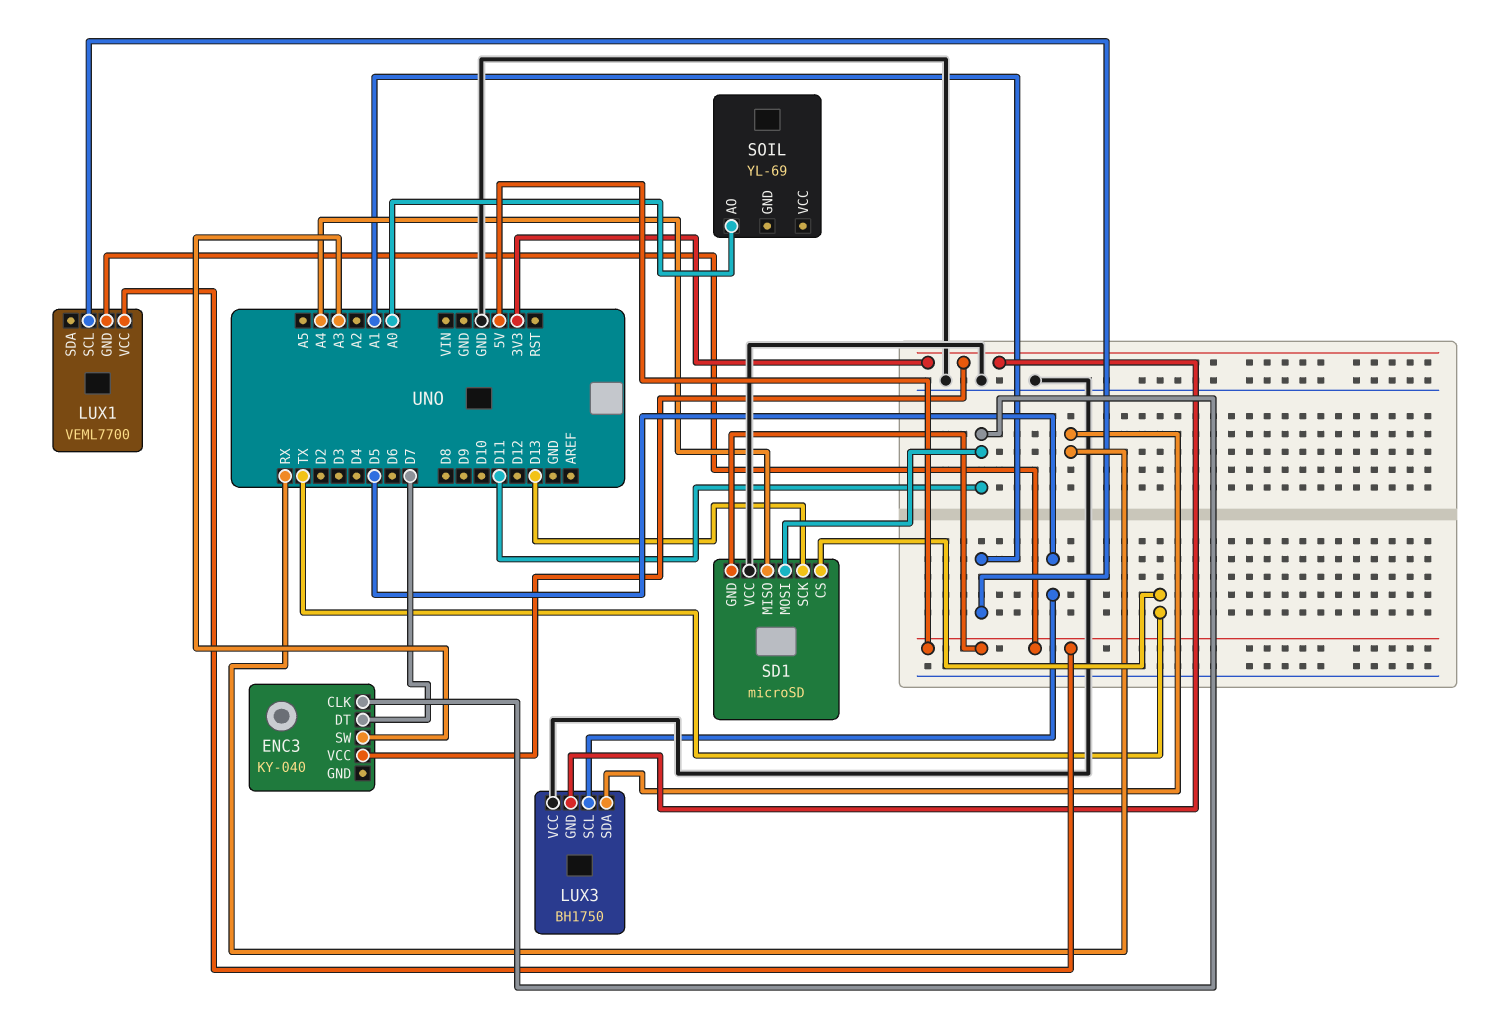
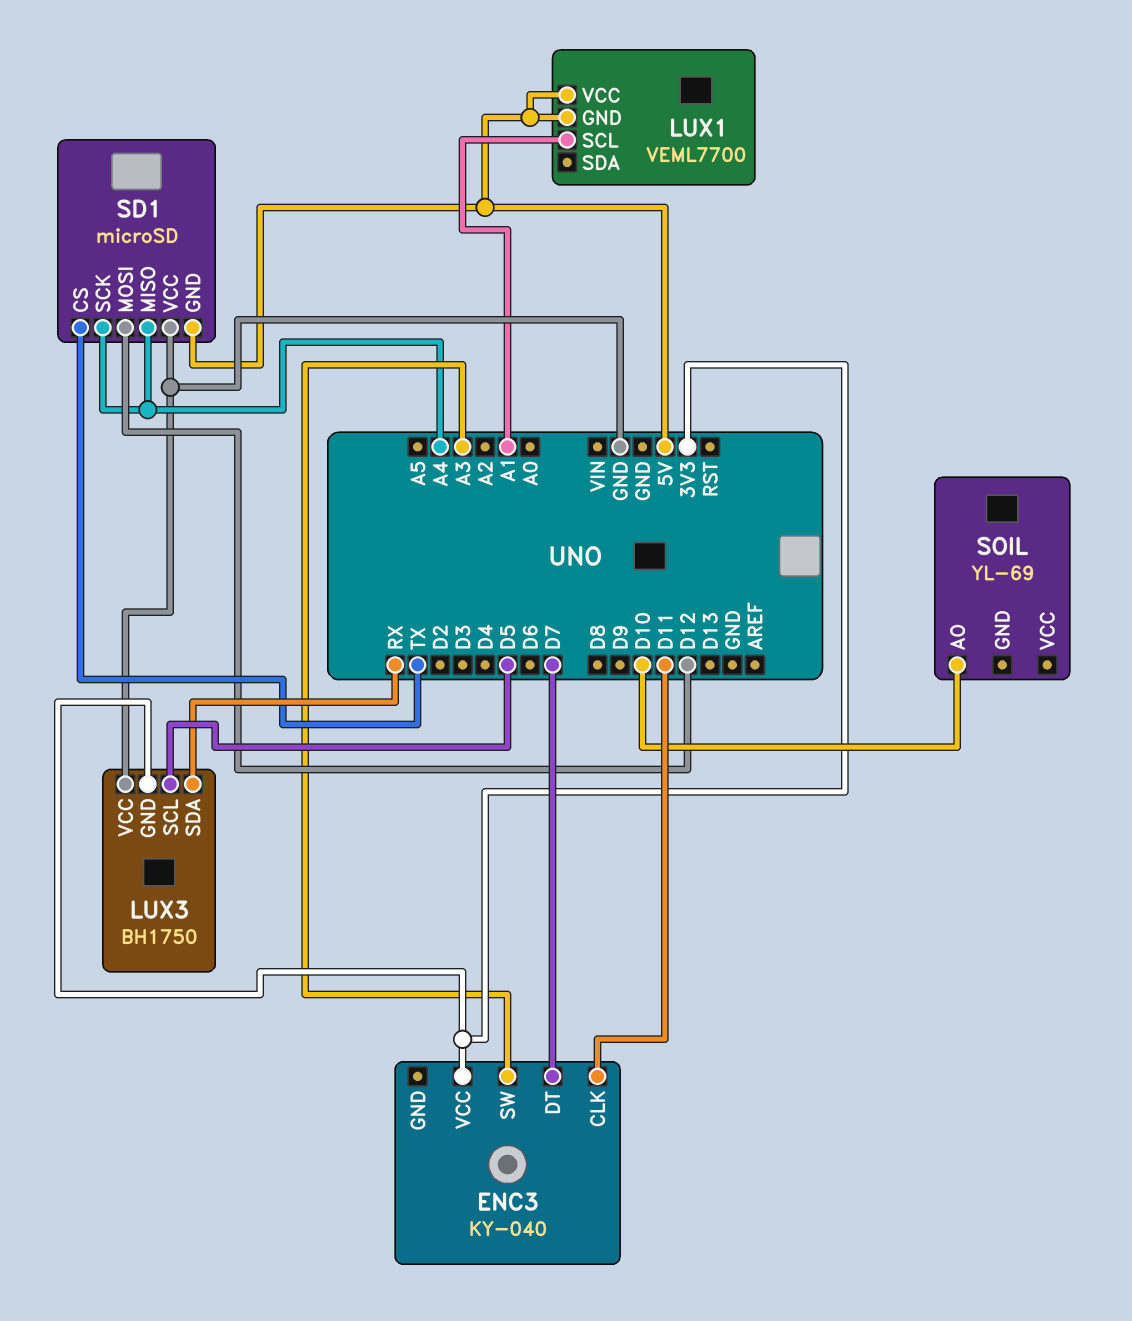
SD1 pin MOSI: D11 -> D12
SD1 pin SCK: D13 -> A4
SOIL pin AO: A0 -> D10

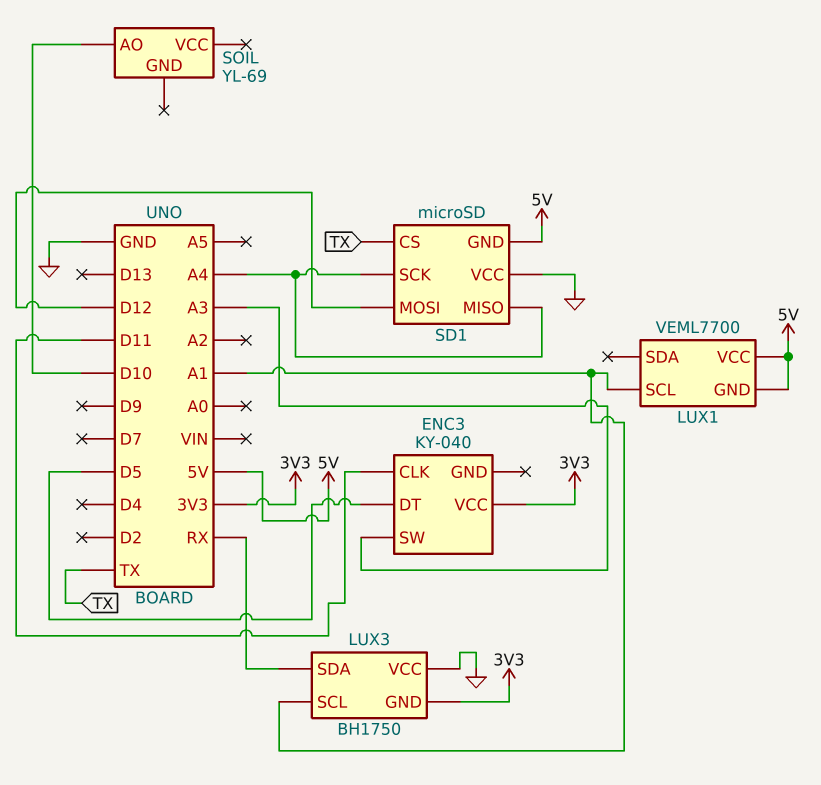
ENC3 pin DT: D7 -> D5
LUX3 pin SCL: D5 -> A1

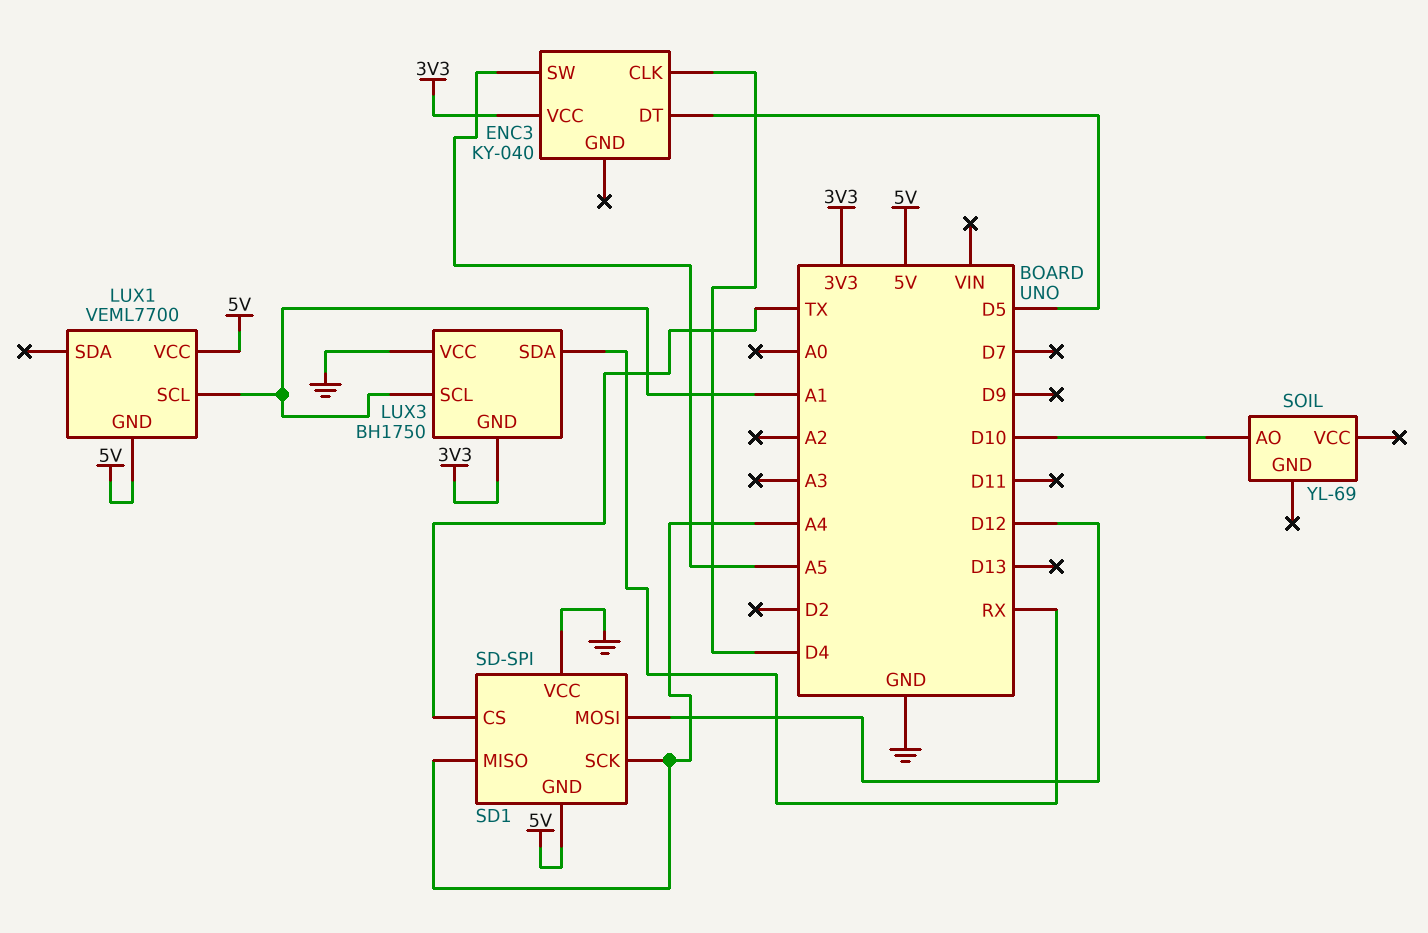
ENC3 pin CLK: D11 -> D4
ENC3 pin SW: A3 -> A5
SD1: microSD -> SD-SPI

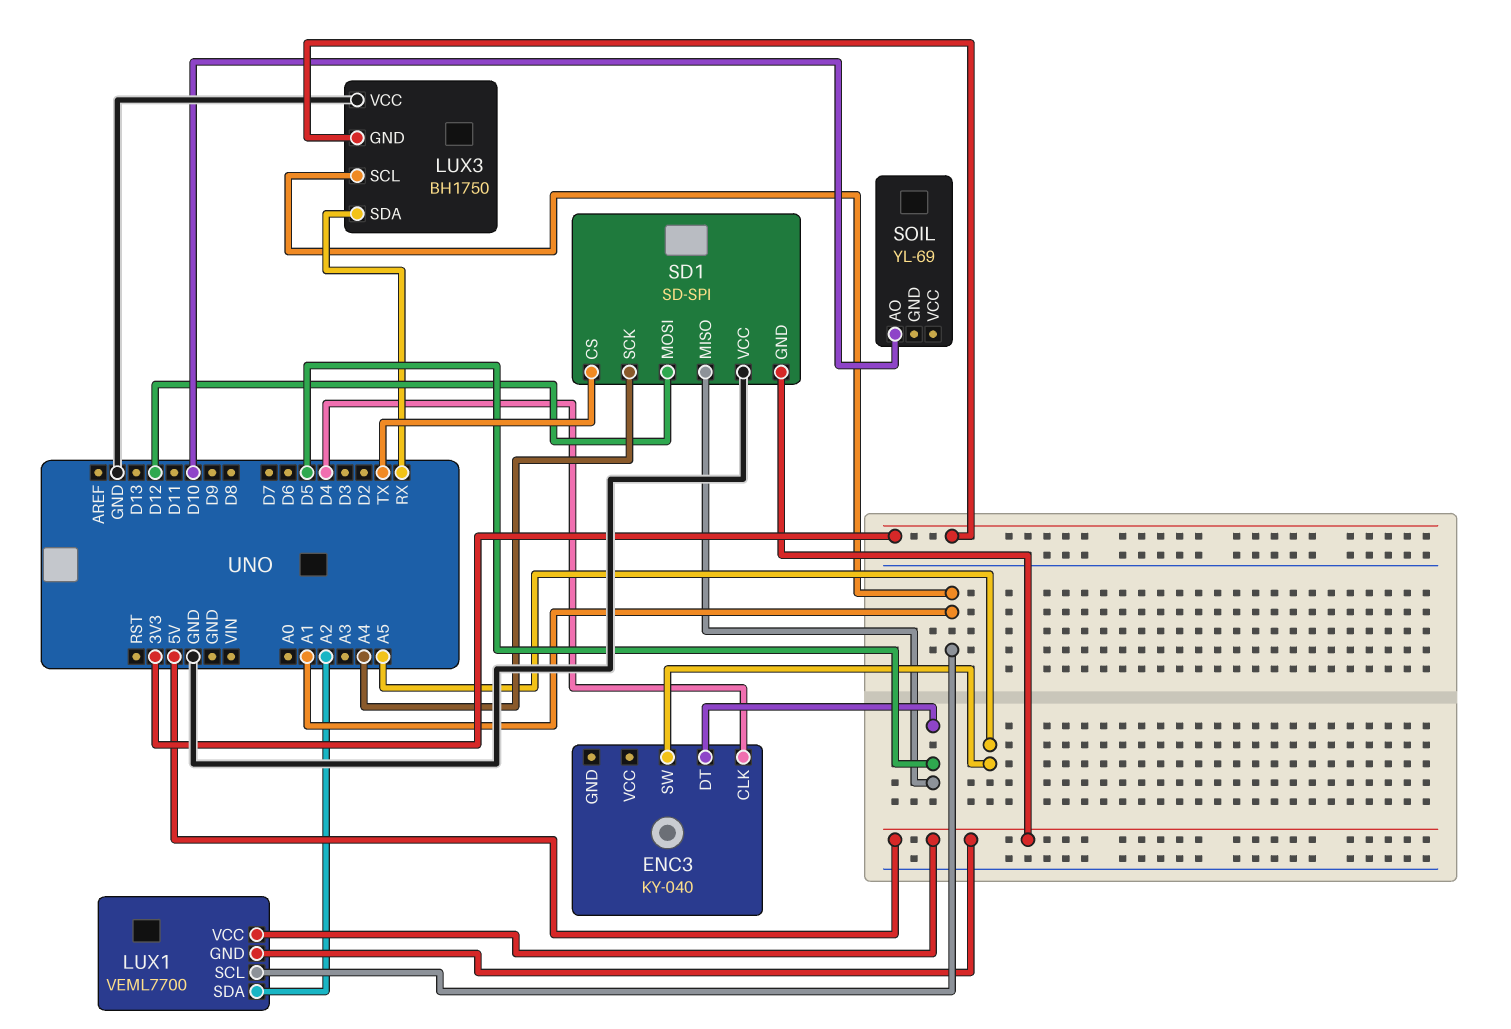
ENC3 pin VCC: 3V3 -> none
LUX1 pin SDA: none -> A2
SD1 pin MISO: A4 -> D5

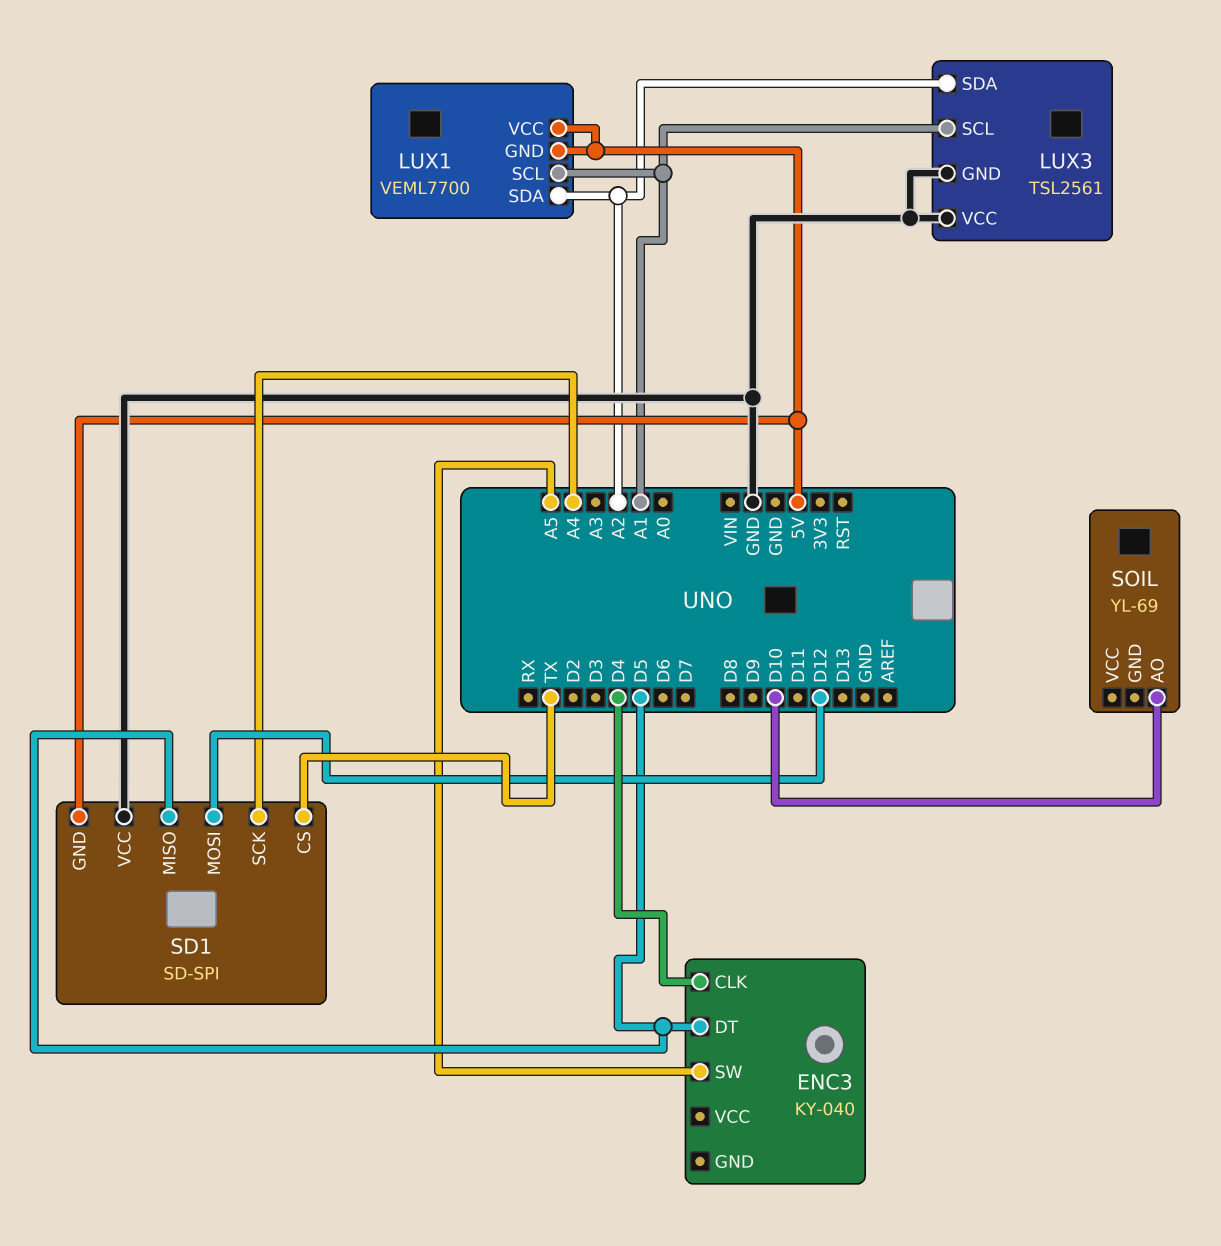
LUX3: BH1750 -> TSL2561
LUX3 pin GND: 3V3 -> GND
LUX3 pin SDA: RX -> A2

